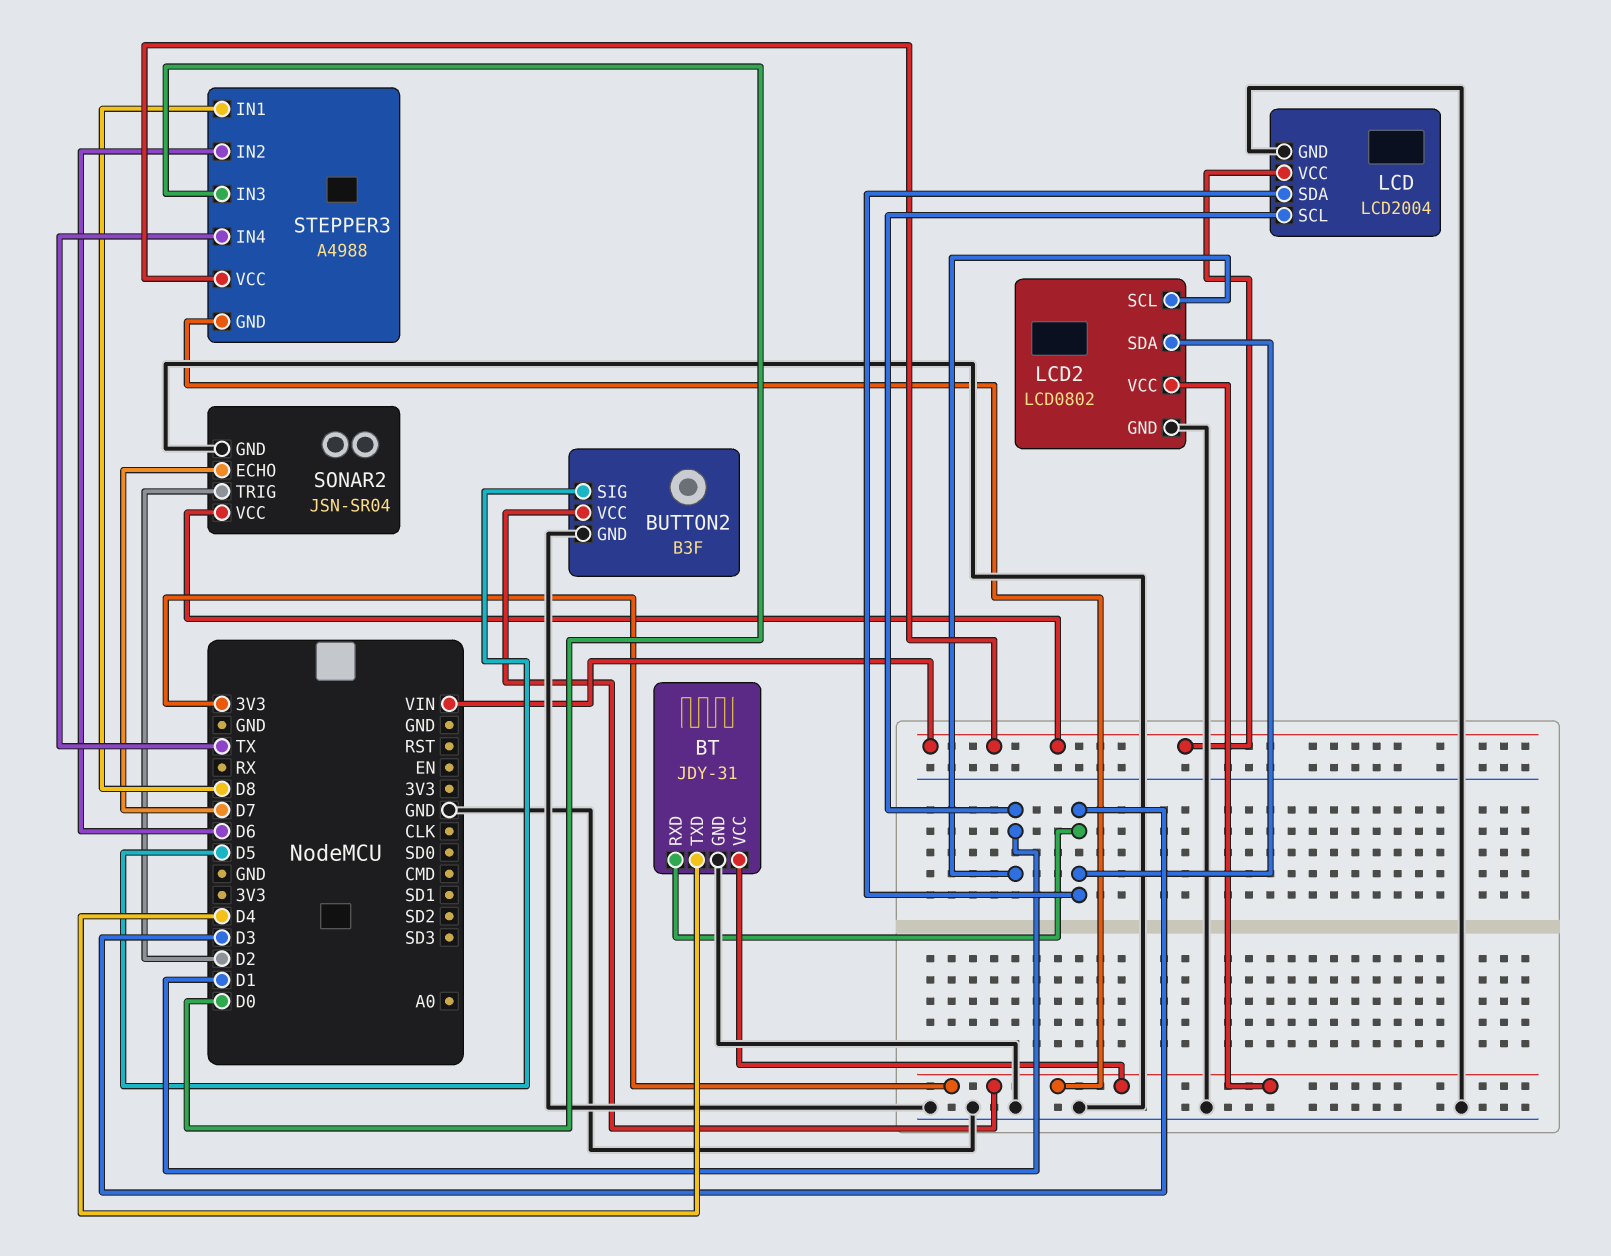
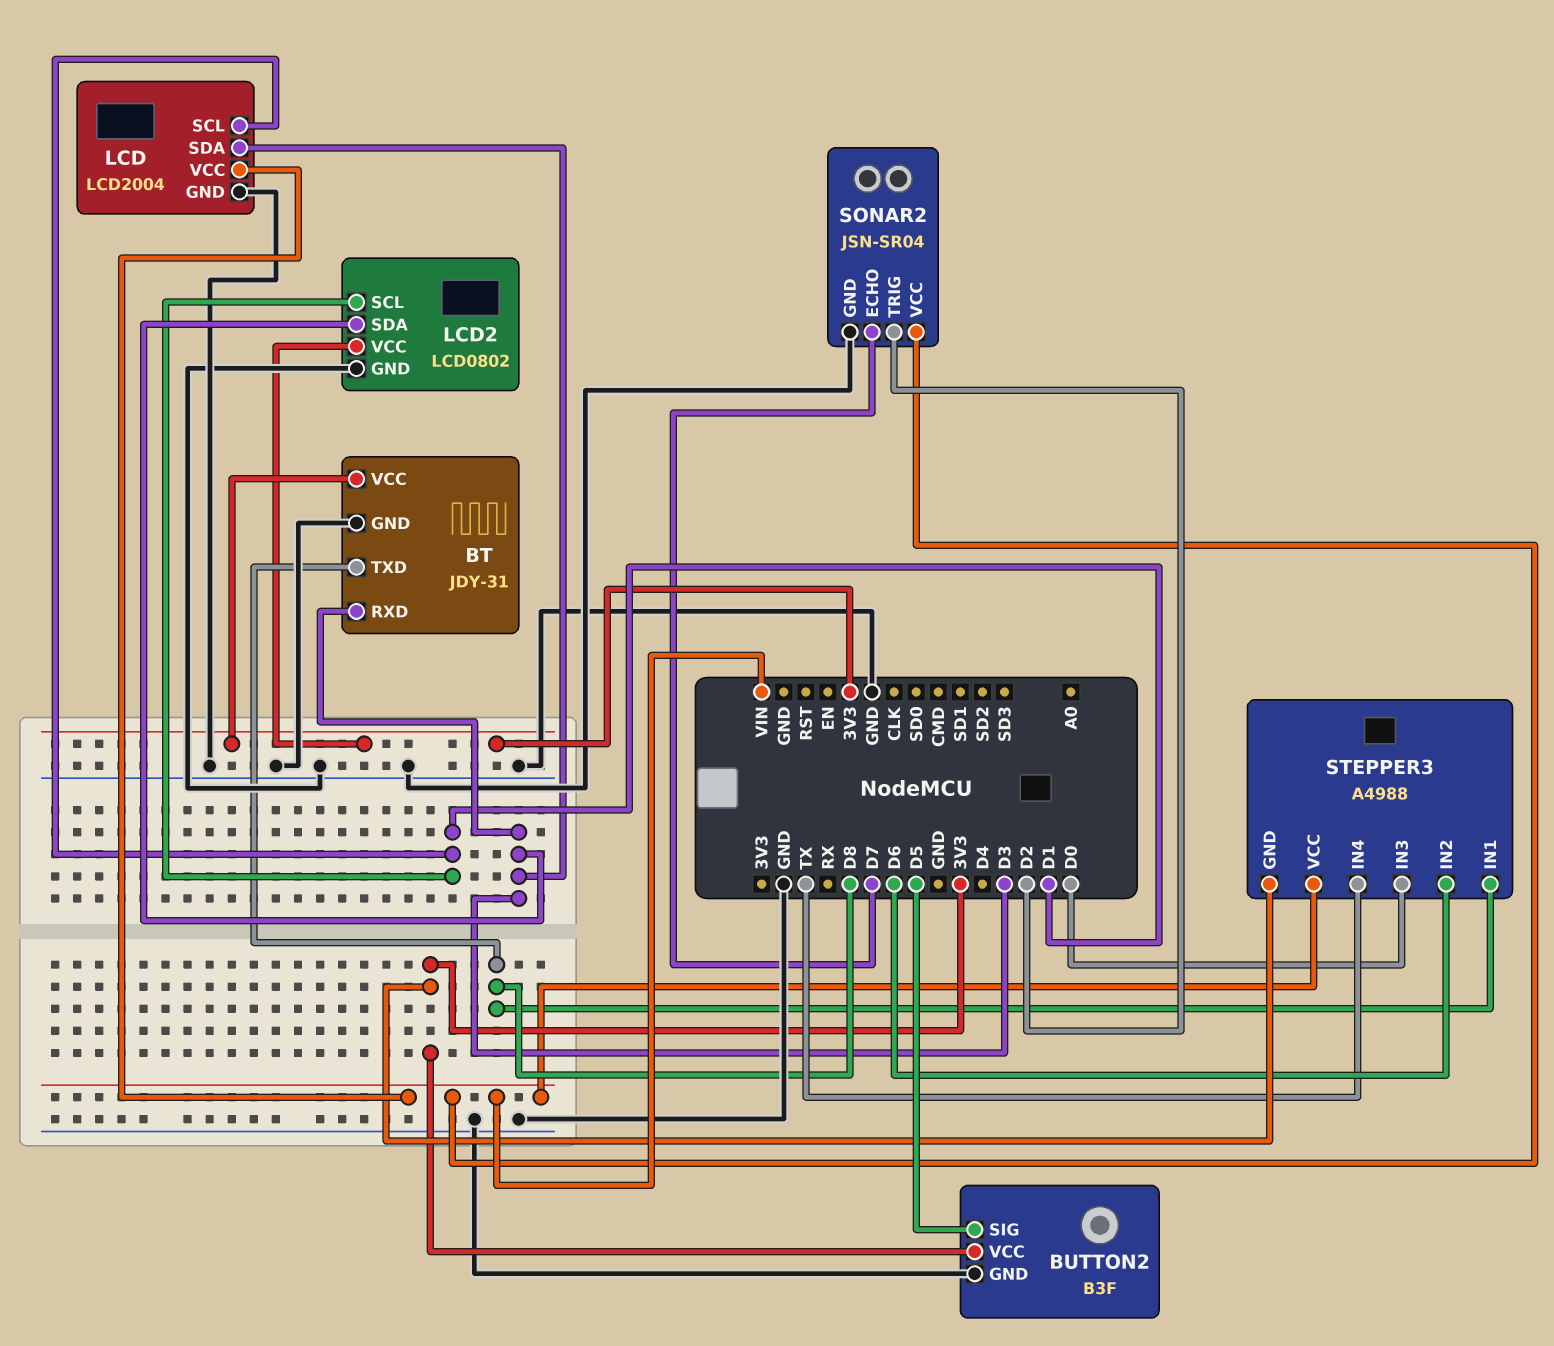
BT pin TXD: D4 -> D8

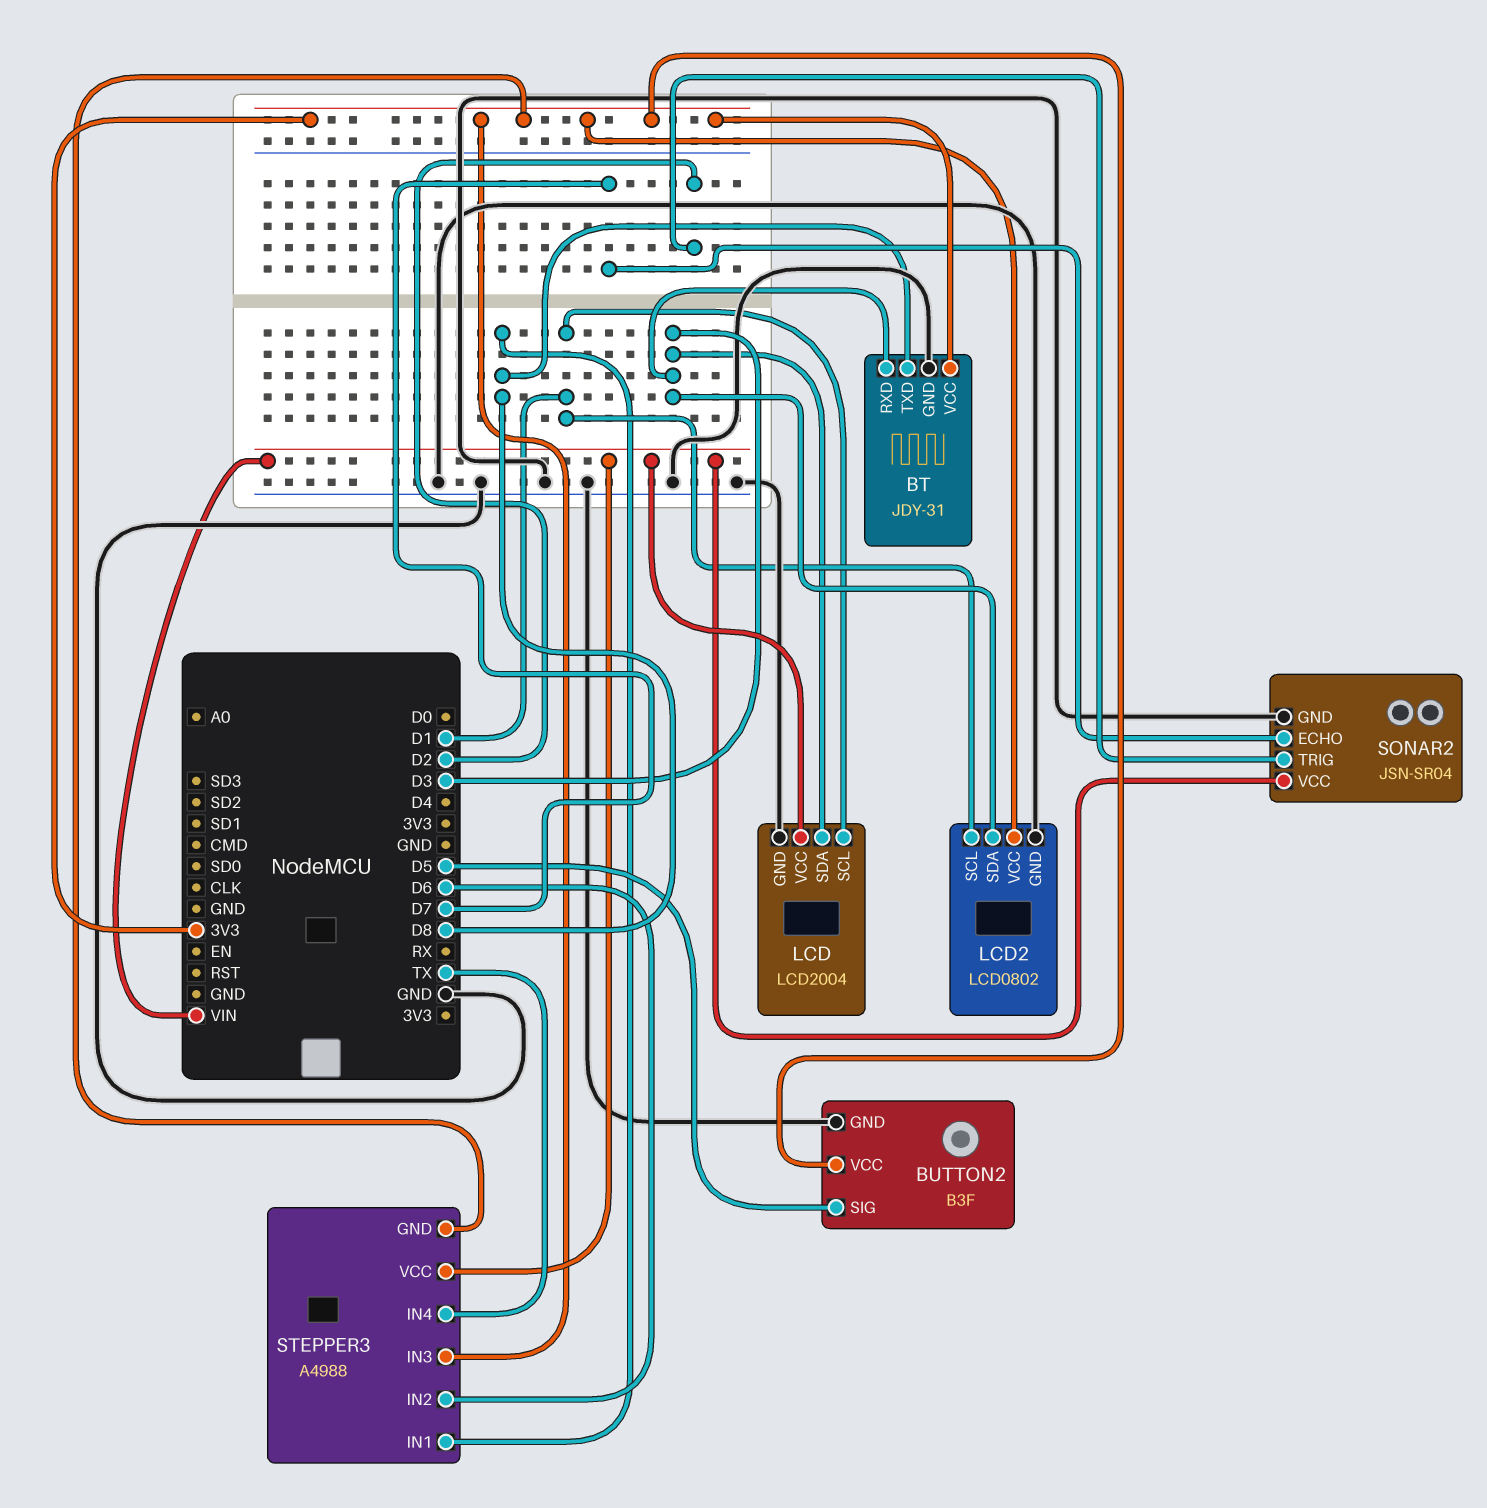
STEPPER3 pin IN3: D0 -> 3V3

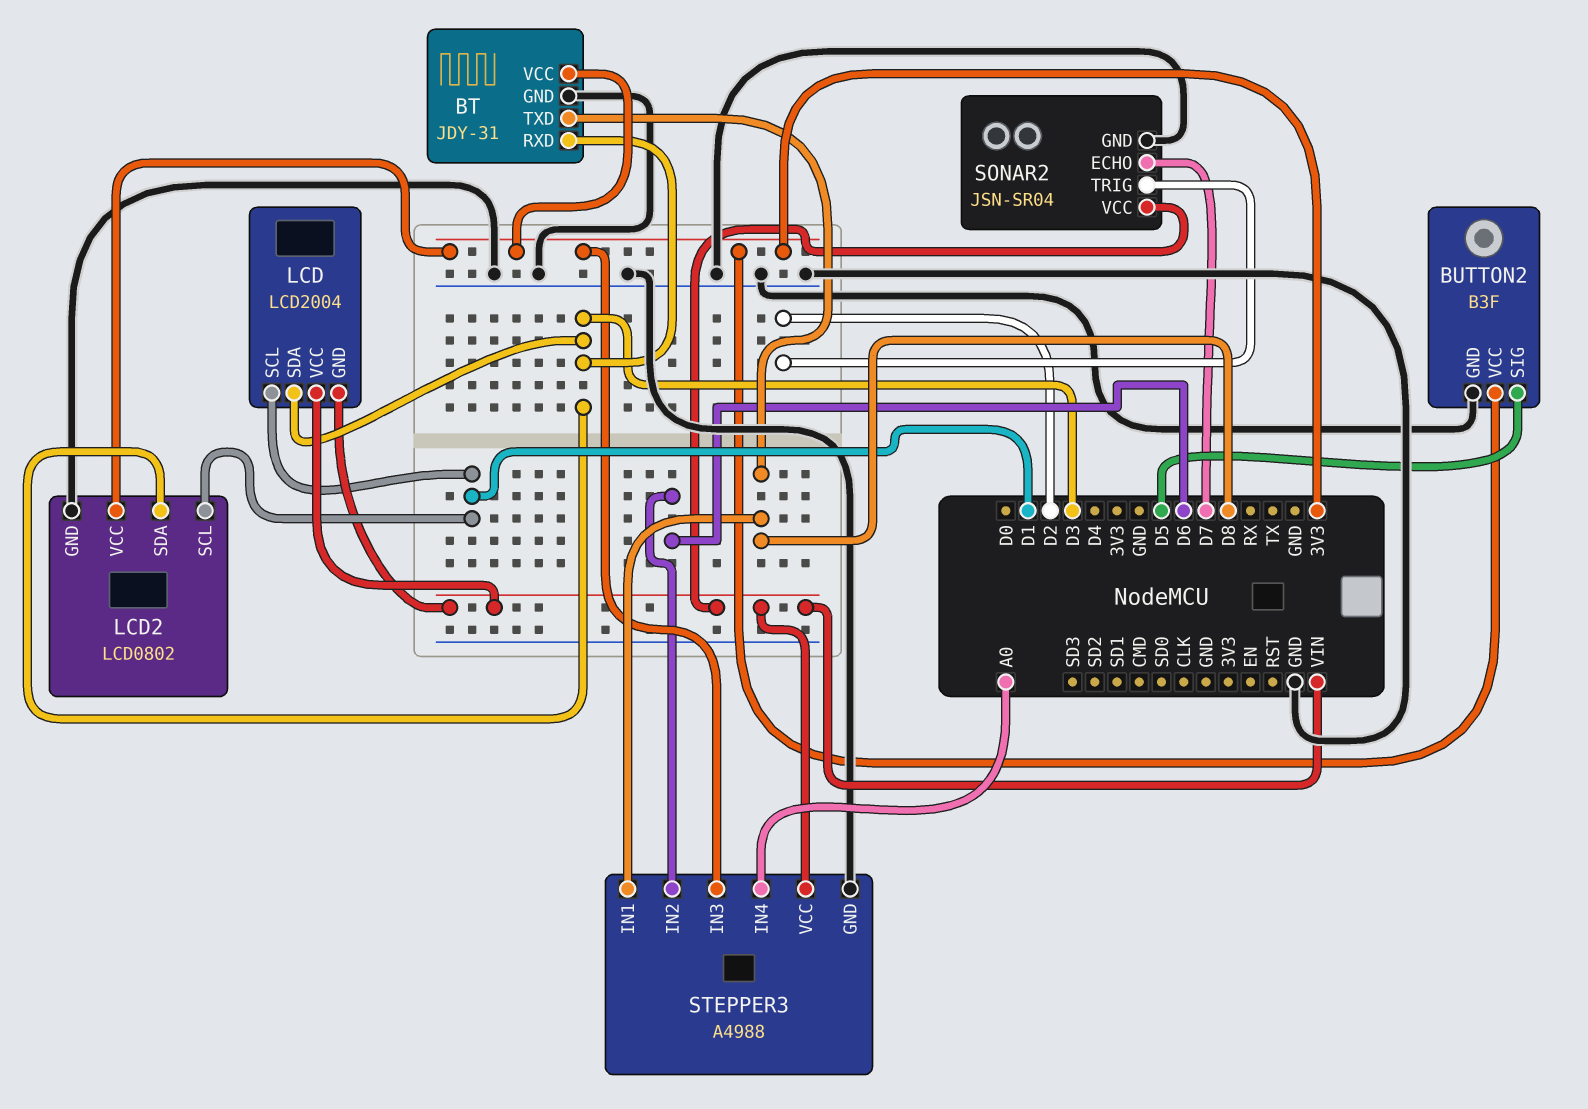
LCD pin GND: GND -> VIN
STEPPER3 pin GND: 3V3 -> GND
STEPPER3 pin IN4: TX -> A0

